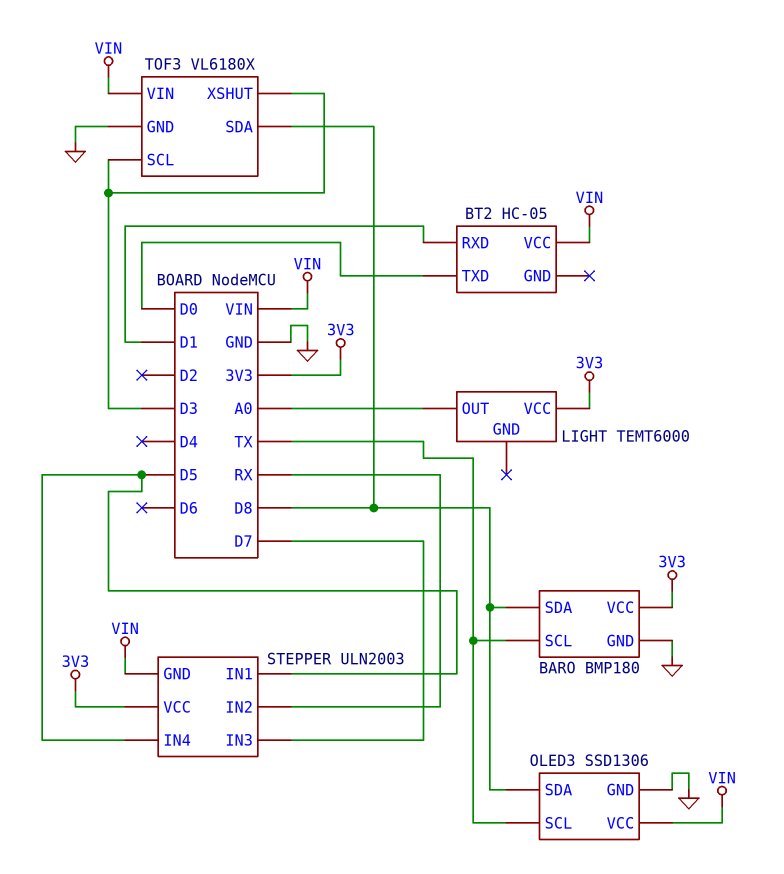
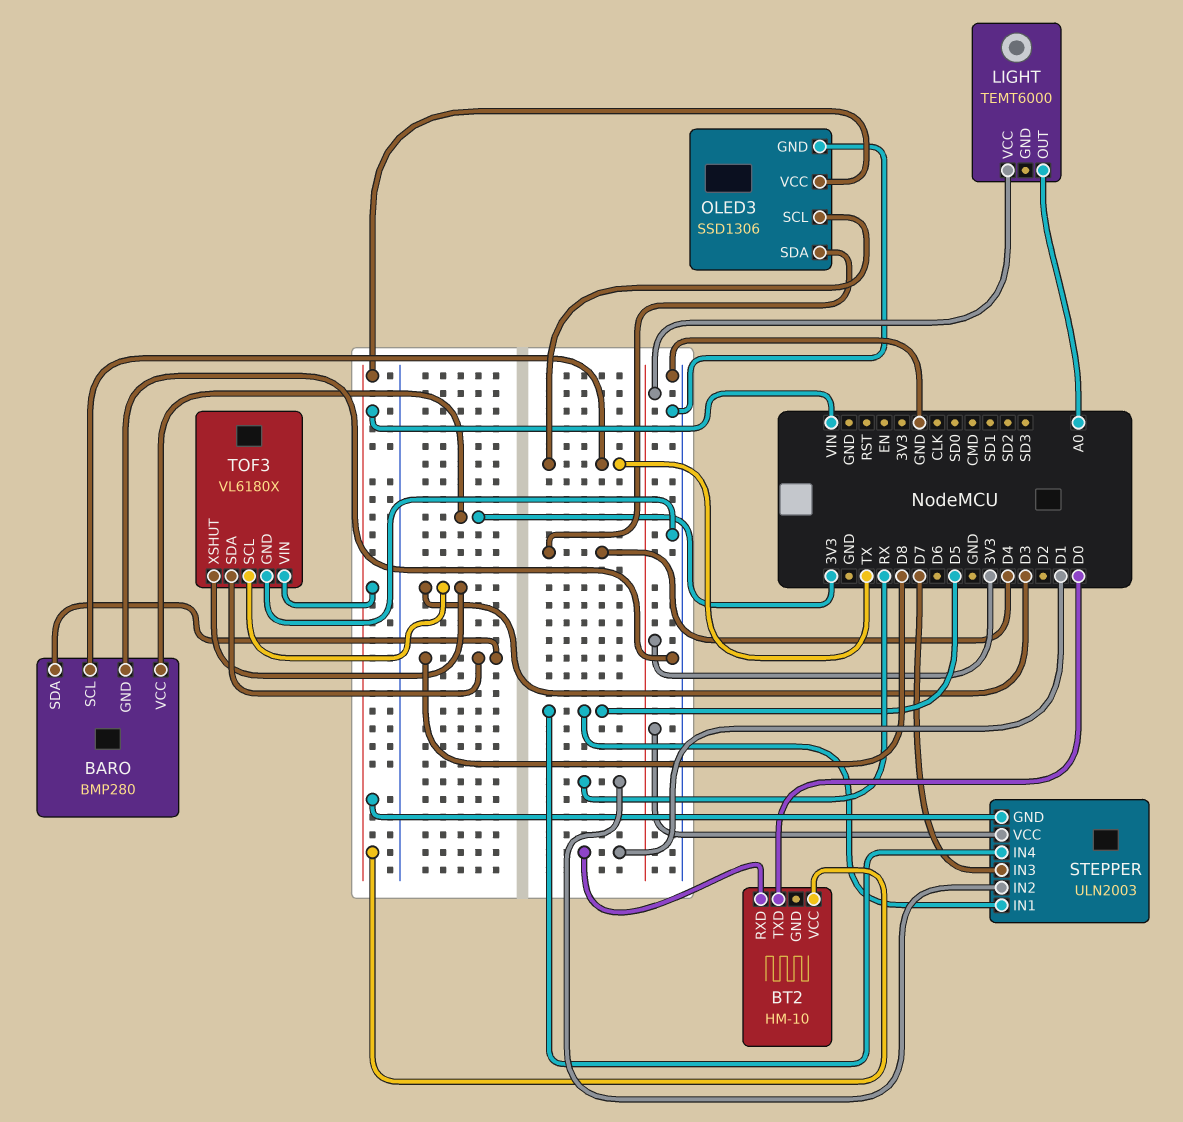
BARO: BMP180 -> BMP280
BT2: HC-05 -> HM-10
OLED3 pin SDA: D8 -> D4

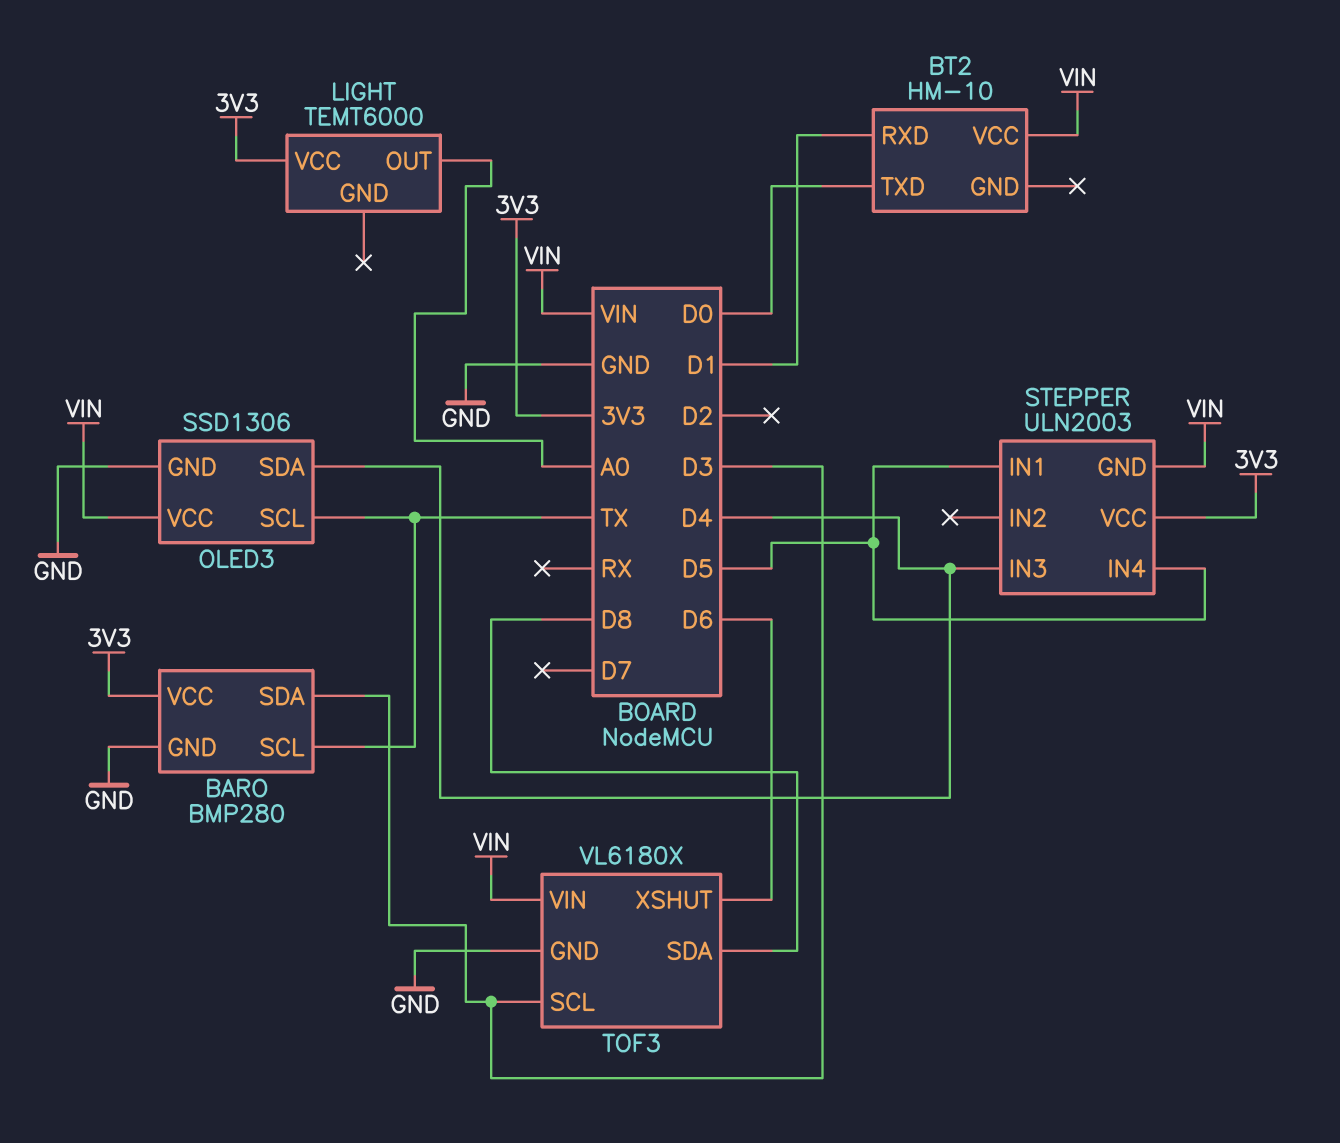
BARO pin SDA: D8 -> D3
STEPPER pin IN2: RX -> none
STEPPER pin IN3: D7 -> D4
TOF3 pin XSHUT: D3 -> D6

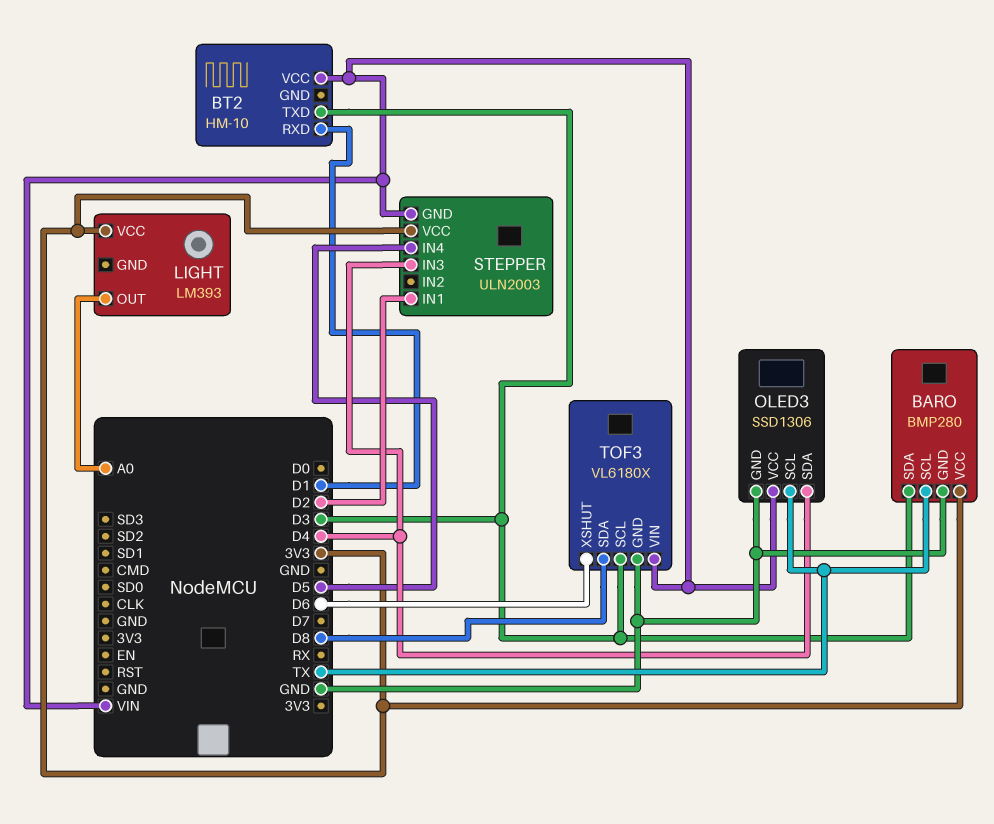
BT2 pin TXD: D0 -> D3
LIGHT: TEMT6000 -> LM393
STEPPER pin IN1: D5 -> D2

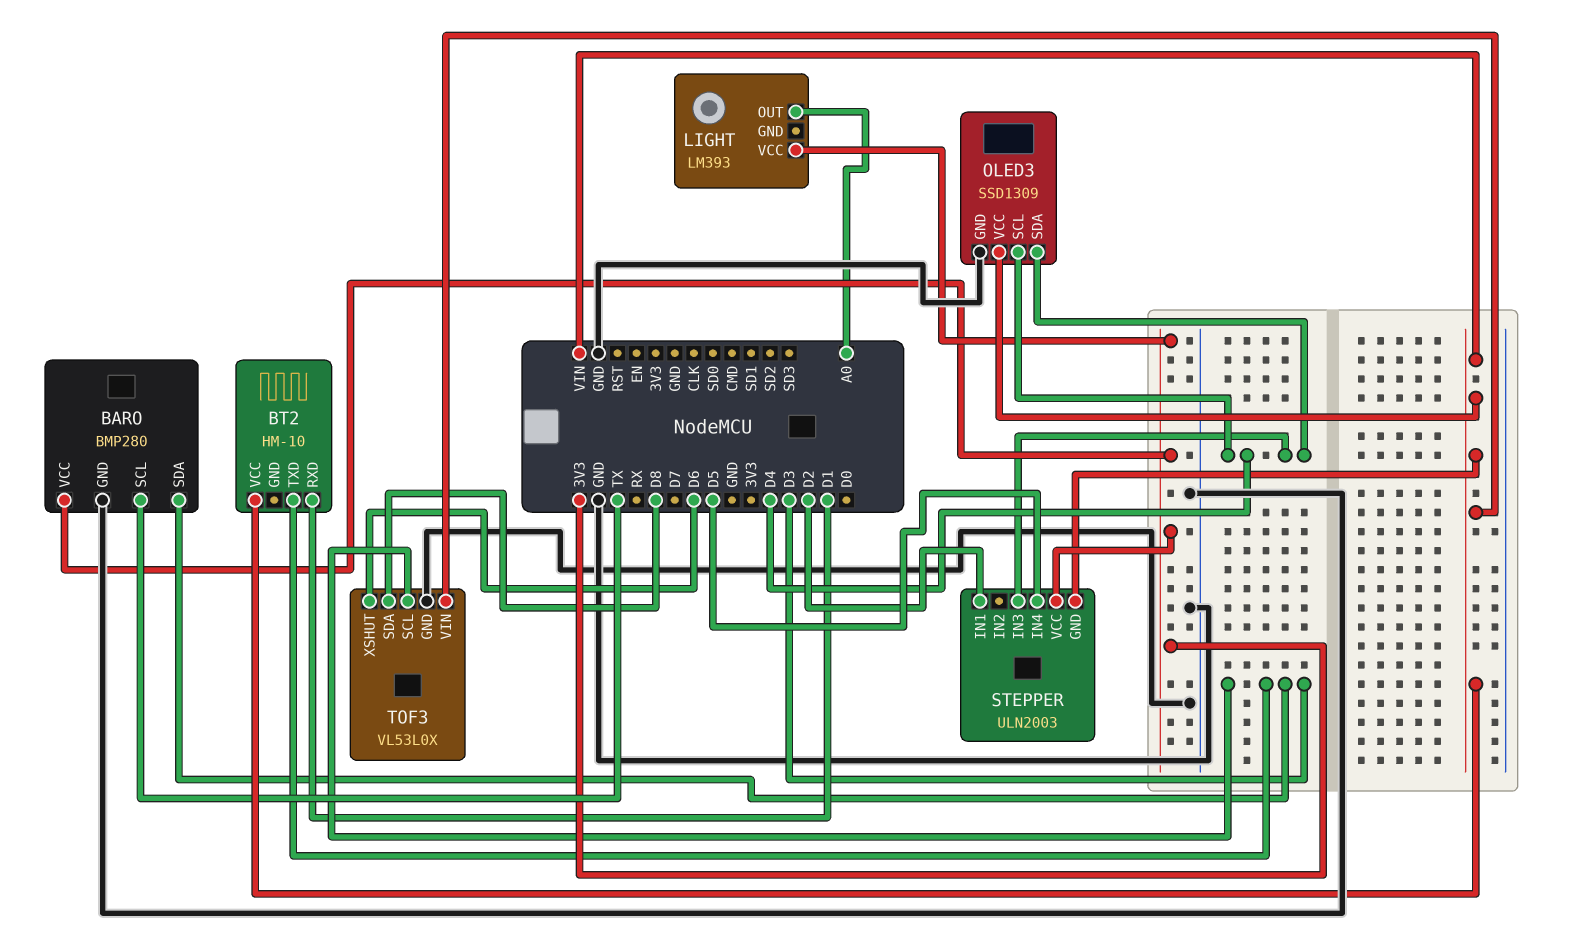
OLED3: SSD1306 -> SSD1309
OLED3 pin SCL: TX -> D4
TOF3: VL6180X -> VL53L0X

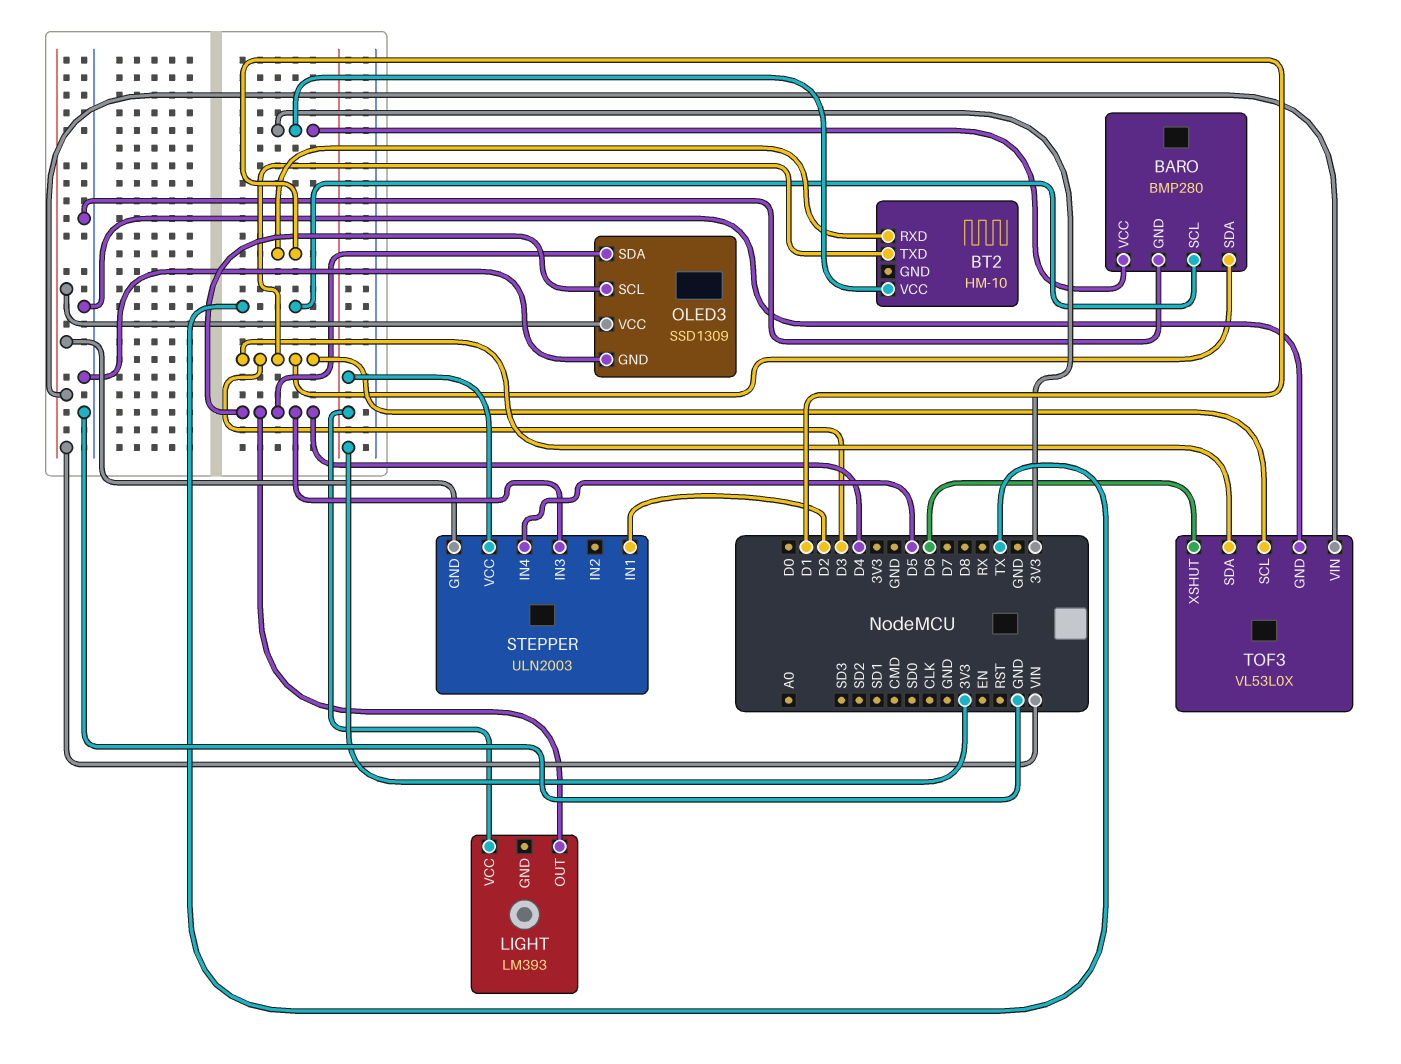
BT2 pin VCC: VIN -> 3V3
LIGHT pin OUT: A0 -> D4
TOF3 pin SDA: D8 -> D3

